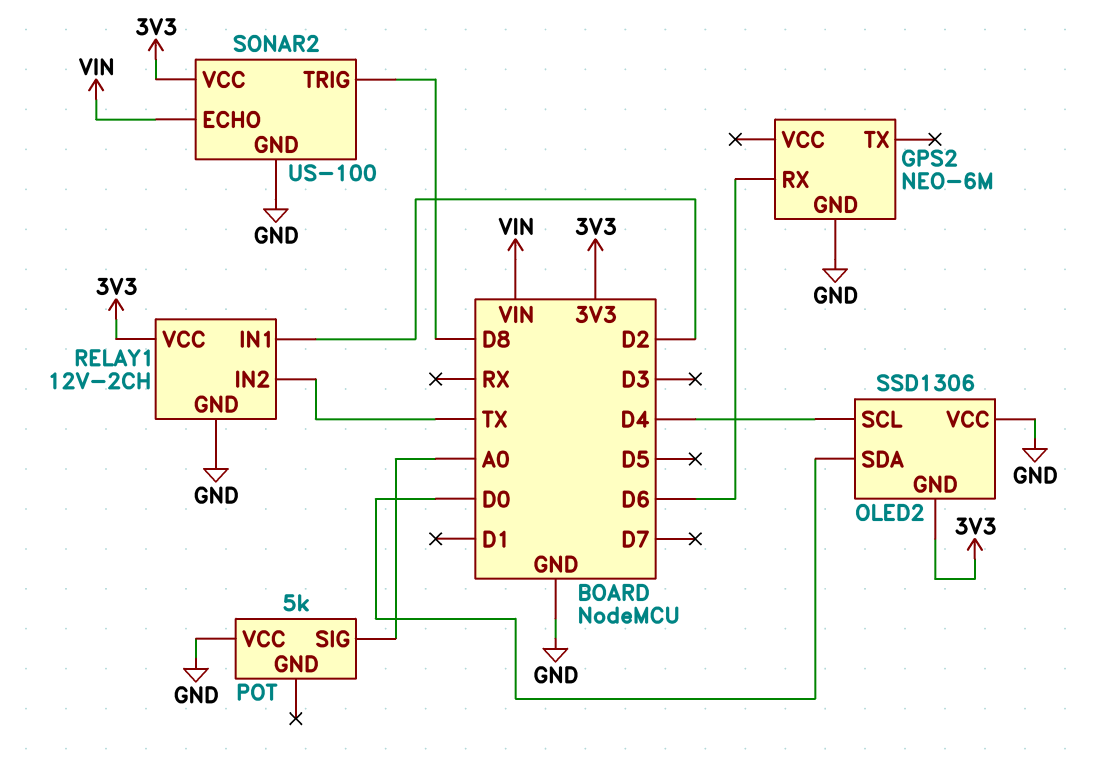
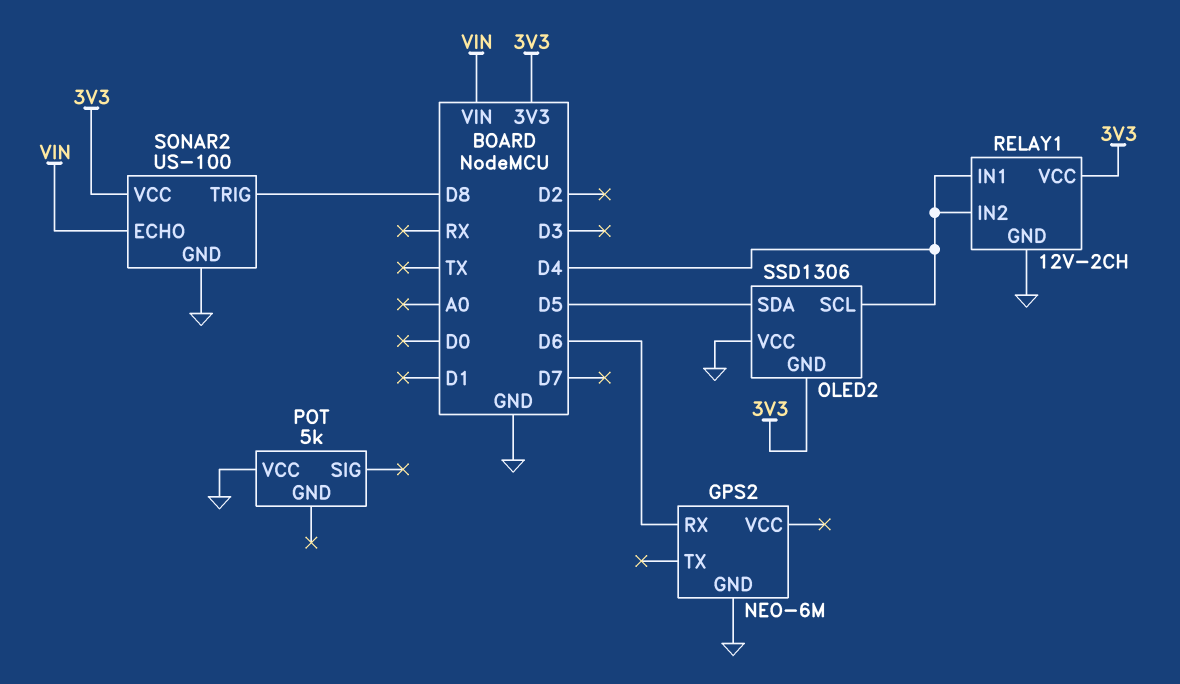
OLED2 pin SDA: D0 -> D5
POT pin SIG: A0 -> none
RELAY1 pin IN1: D2 -> D4
RELAY1 pin IN2: TX -> D4

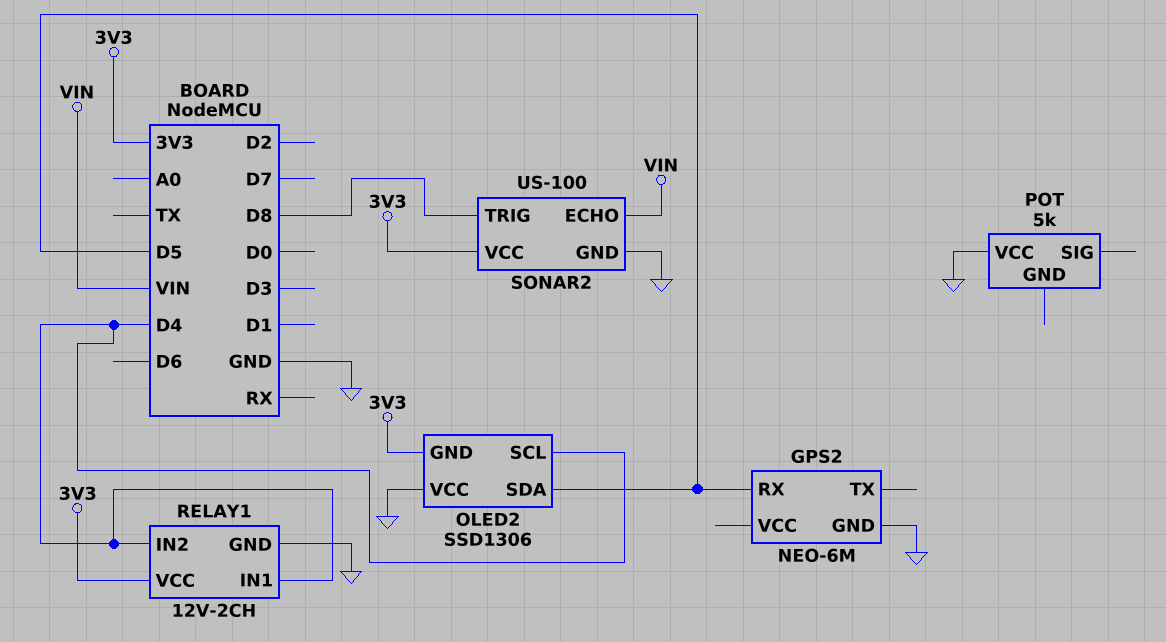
GPS2 pin RX: D6 -> D5

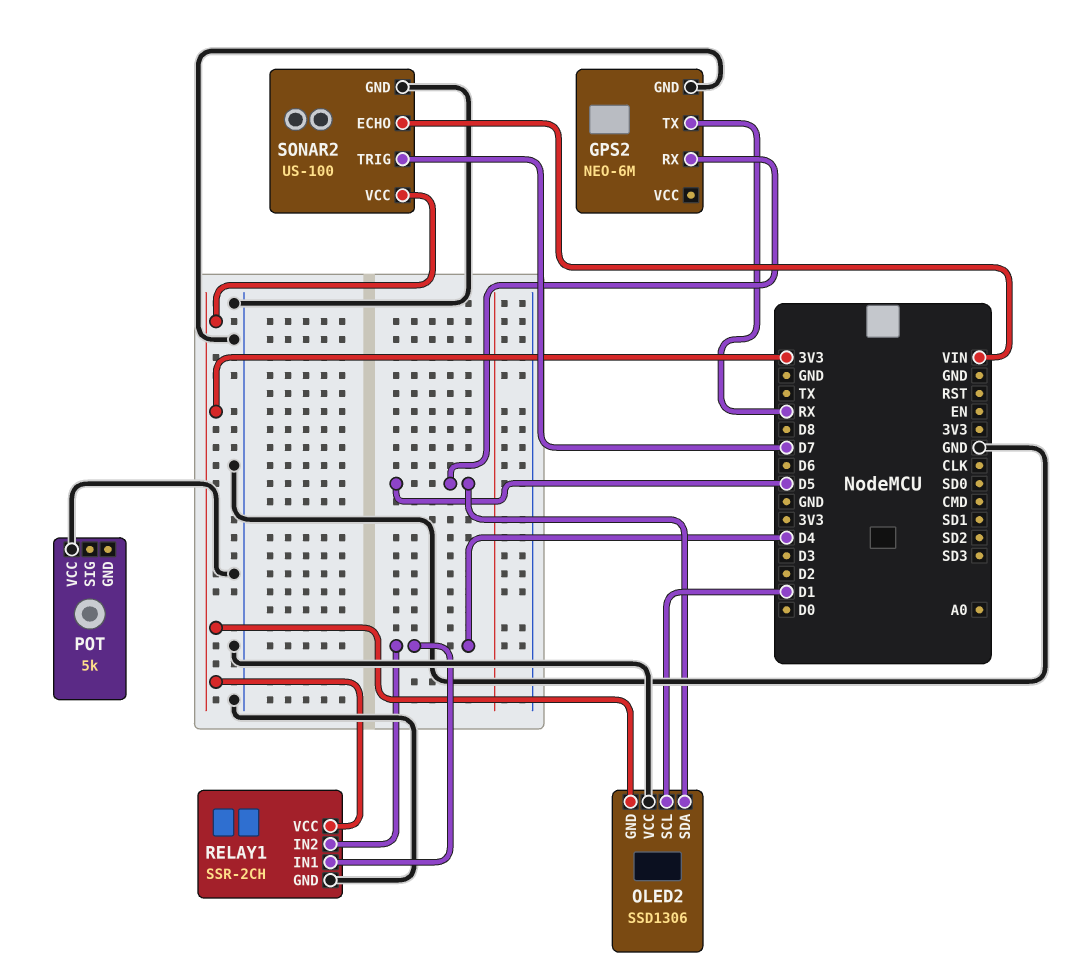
GPS2 pin TX: none -> RX
OLED2 pin SCL: D4 -> D1
RELAY1: 12V-2CH -> SSR-2CH
SONAR2 pin TRIG: D8 -> D7

